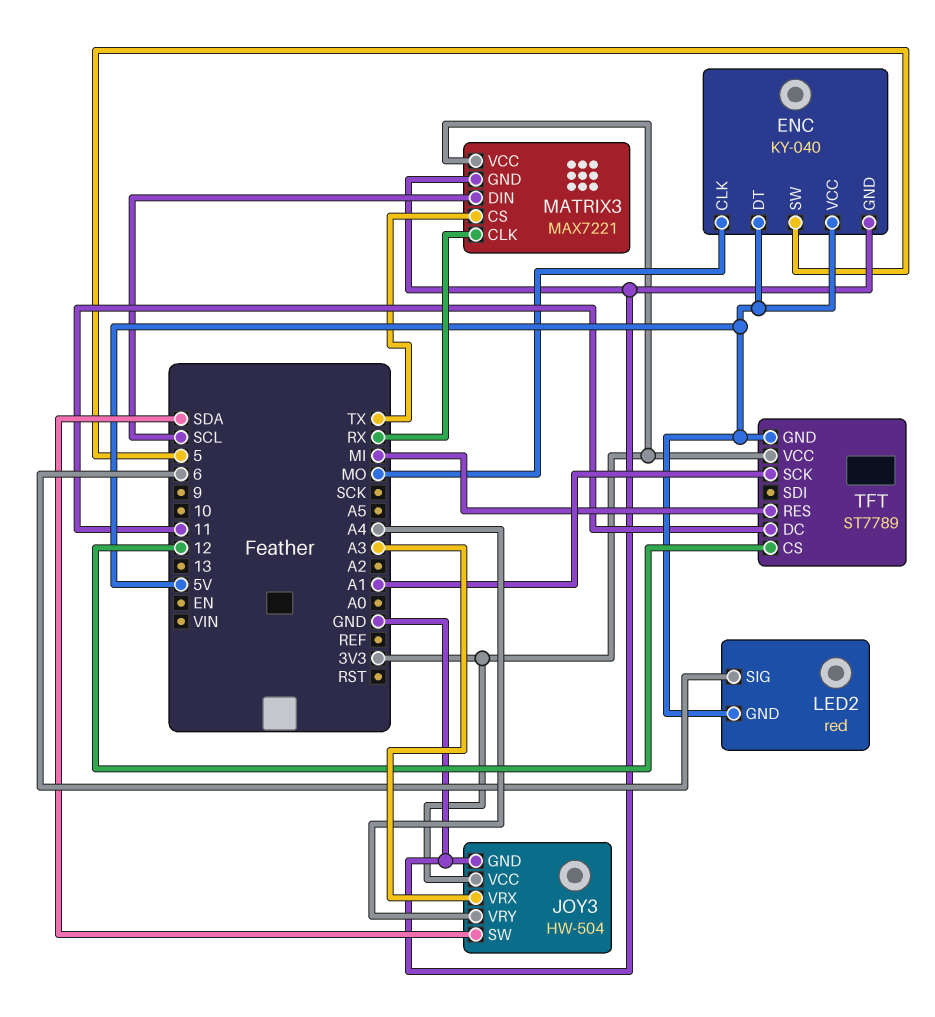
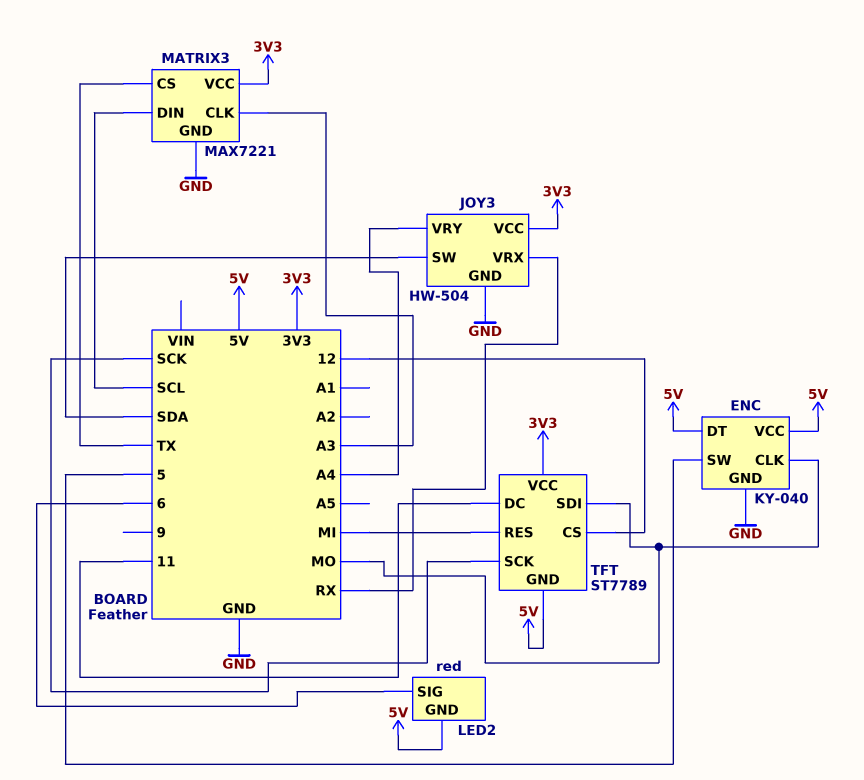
JOY3 pin VRX: A3 -> RX
MATRIX3 pin CLK: RX -> A3
TFT pin SCK: A1 -> SCK
TFT pin SDI: none -> MO

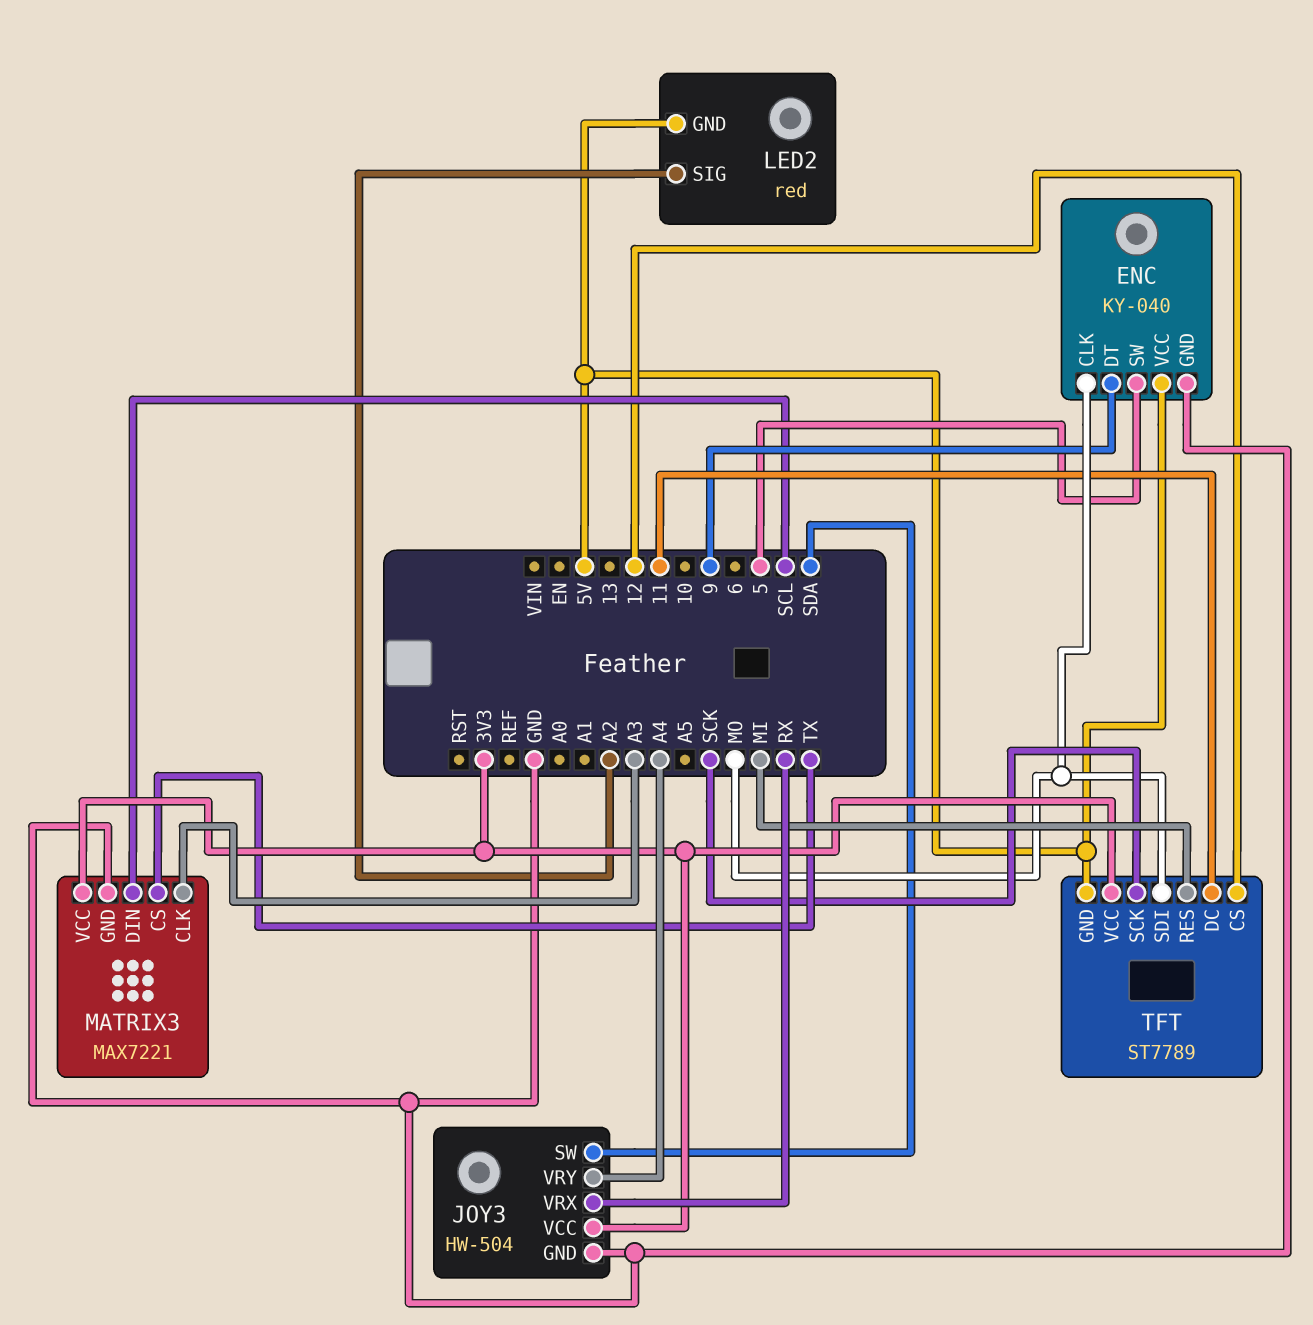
ENC pin DT: 5V -> 9
LED2 pin SIG: 6 -> A2

